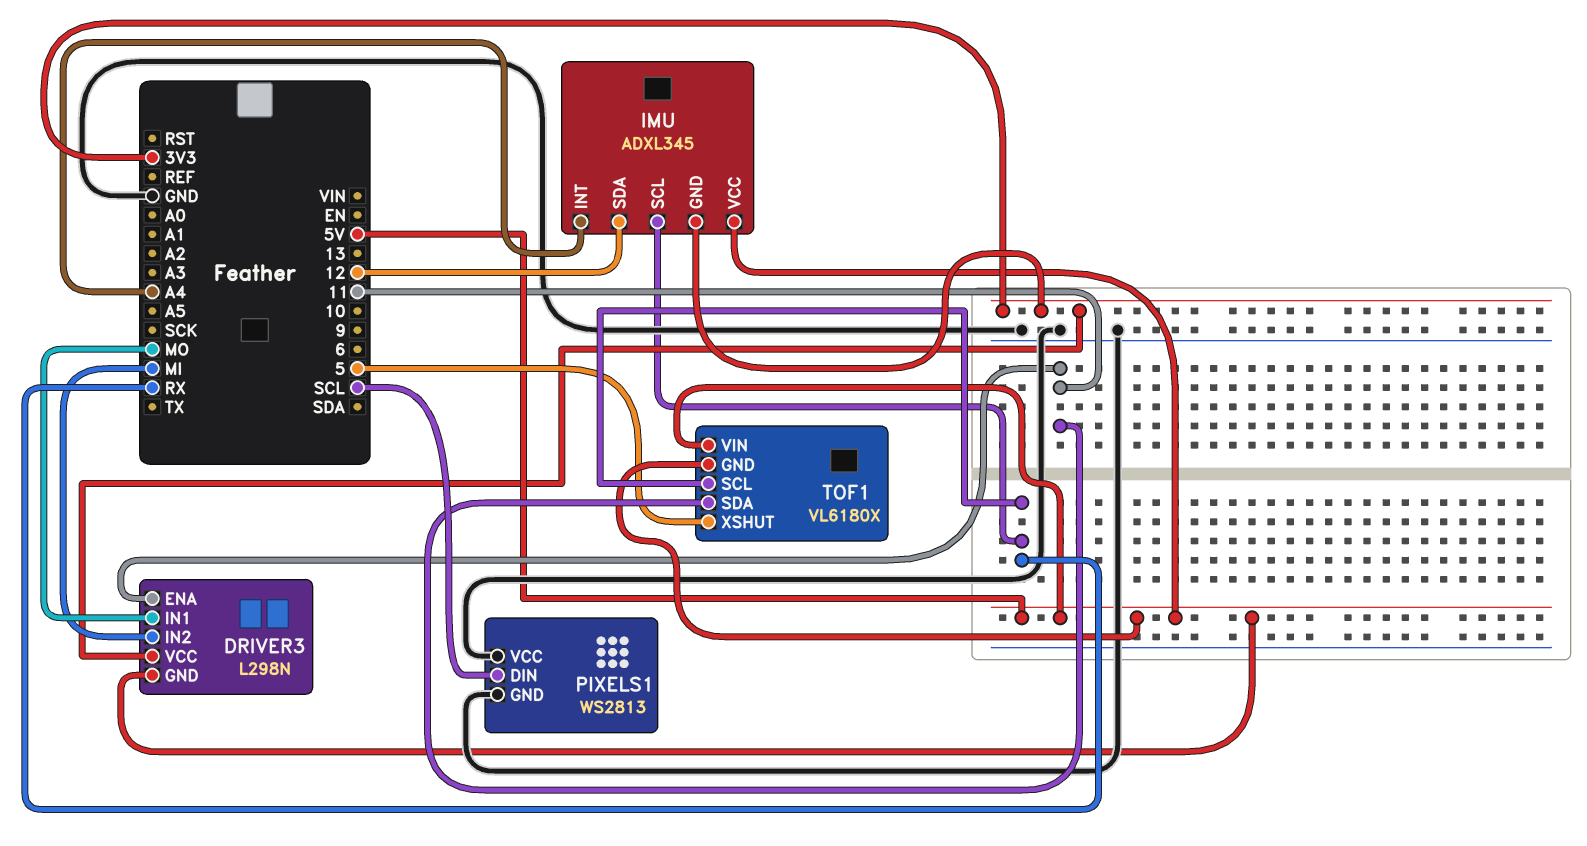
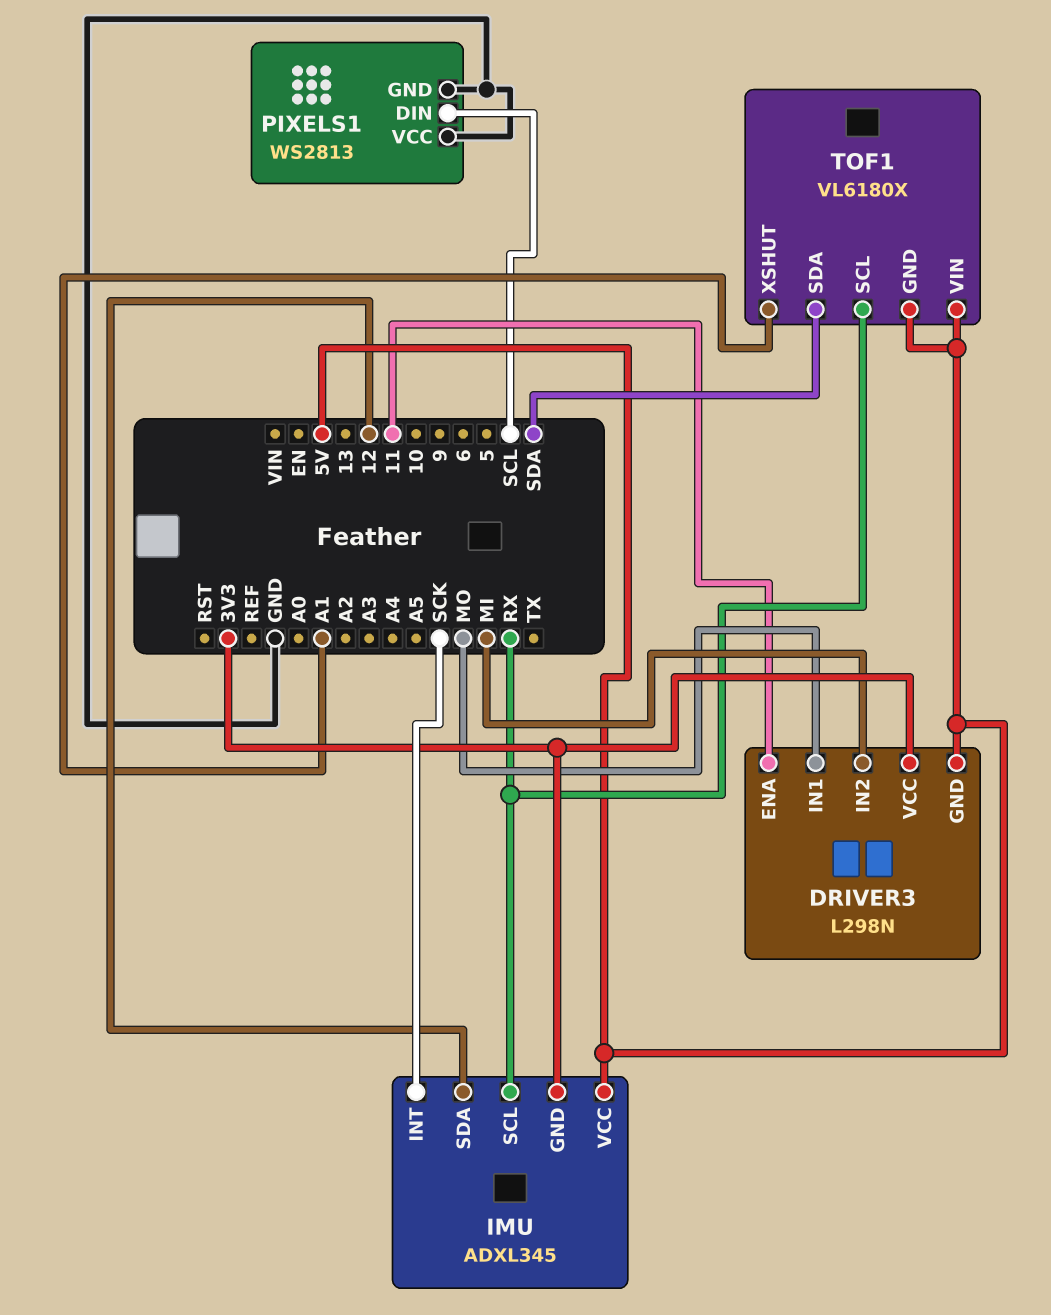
IMU pin INT: A4 -> SCK
TOF1 pin SDA: 11 -> SDA
TOF1 pin XSHUT: 5 -> A1

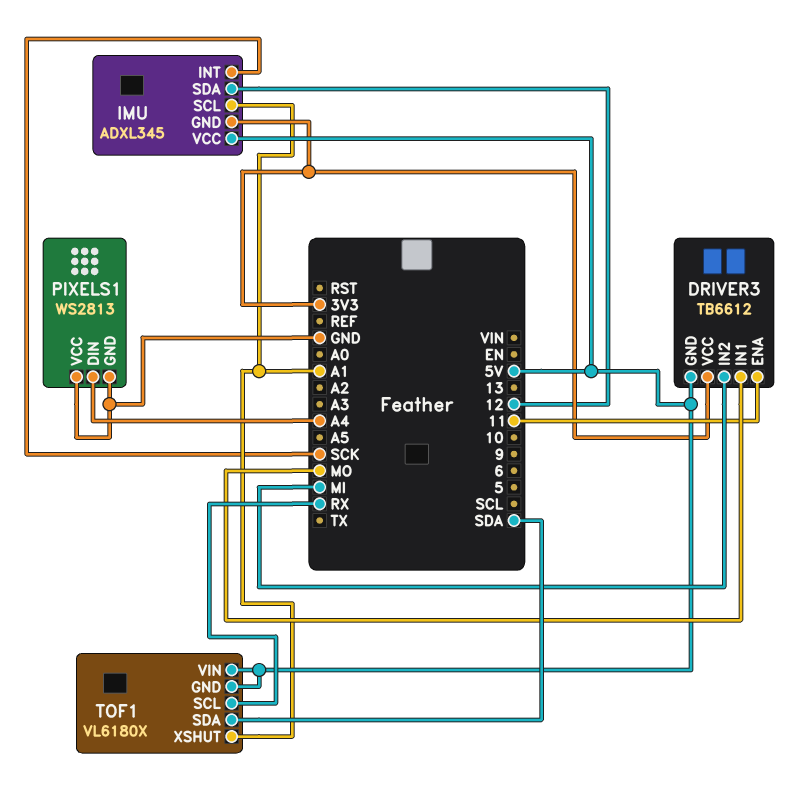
DRIVER3: L298N -> TB6612
IMU pin SCL: RX -> A1
PIXELS1 pin DIN: SCL -> A4

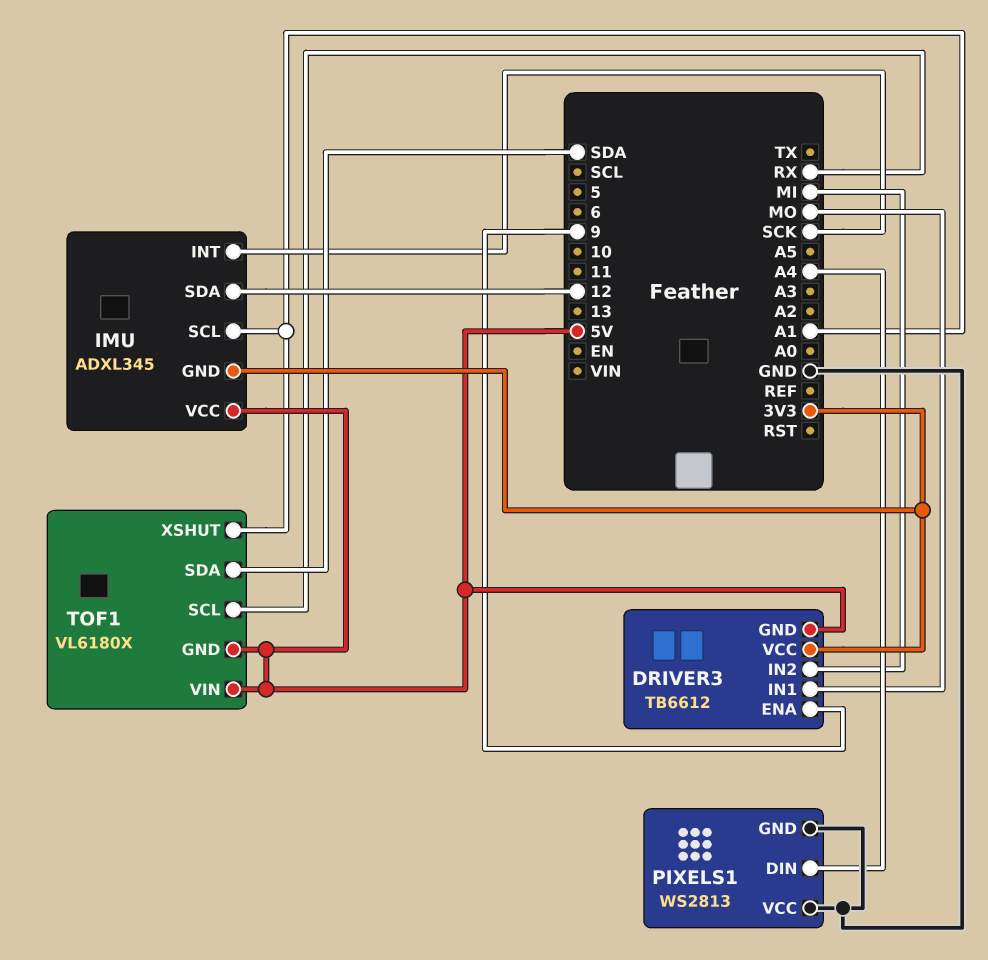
DRIVER3 pin ENA: 11 -> 9

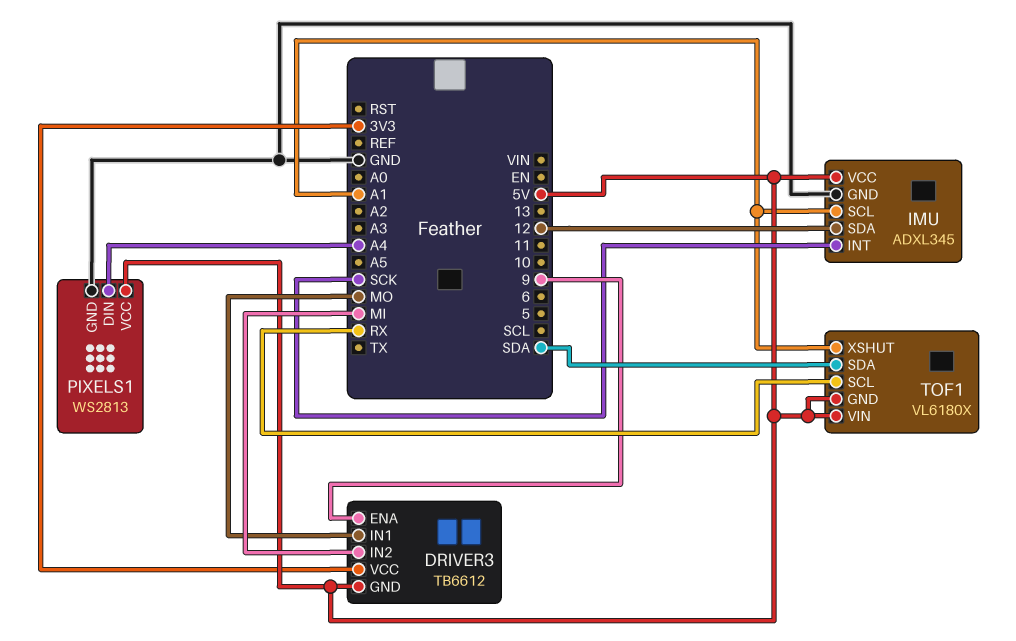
IMU pin GND: 3V3 -> GND
PIXELS1 pin VCC: GND -> 5V

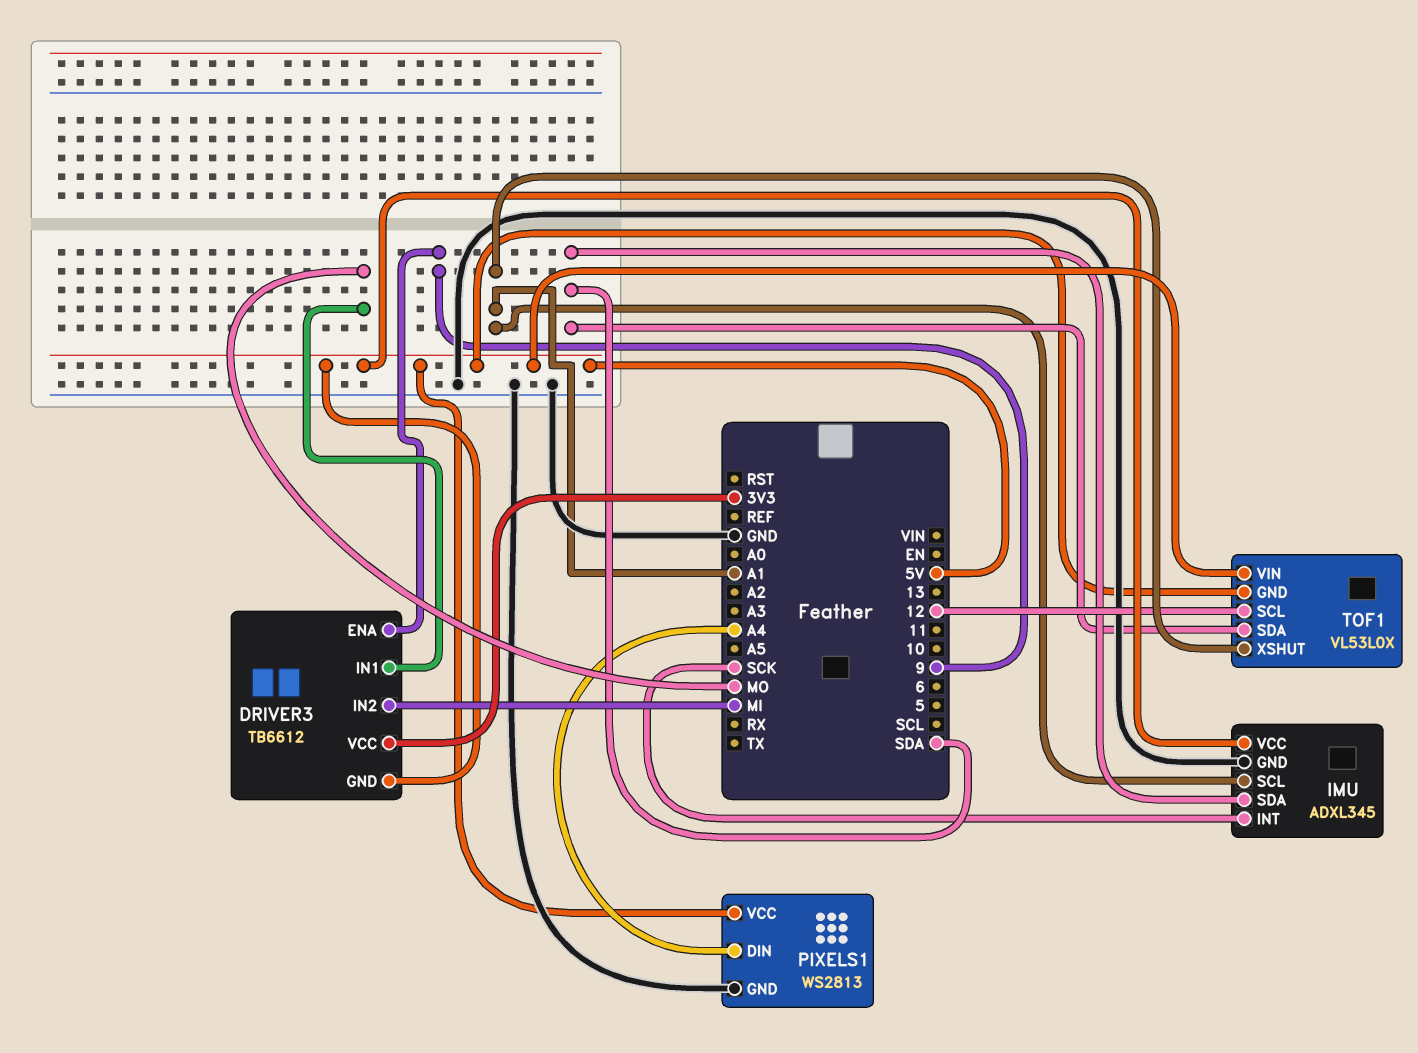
IMU pin SDA: 12 -> SDA
TOF1: VL6180X -> VL53L0X
TOF1 pin SCL: RX -> 12

